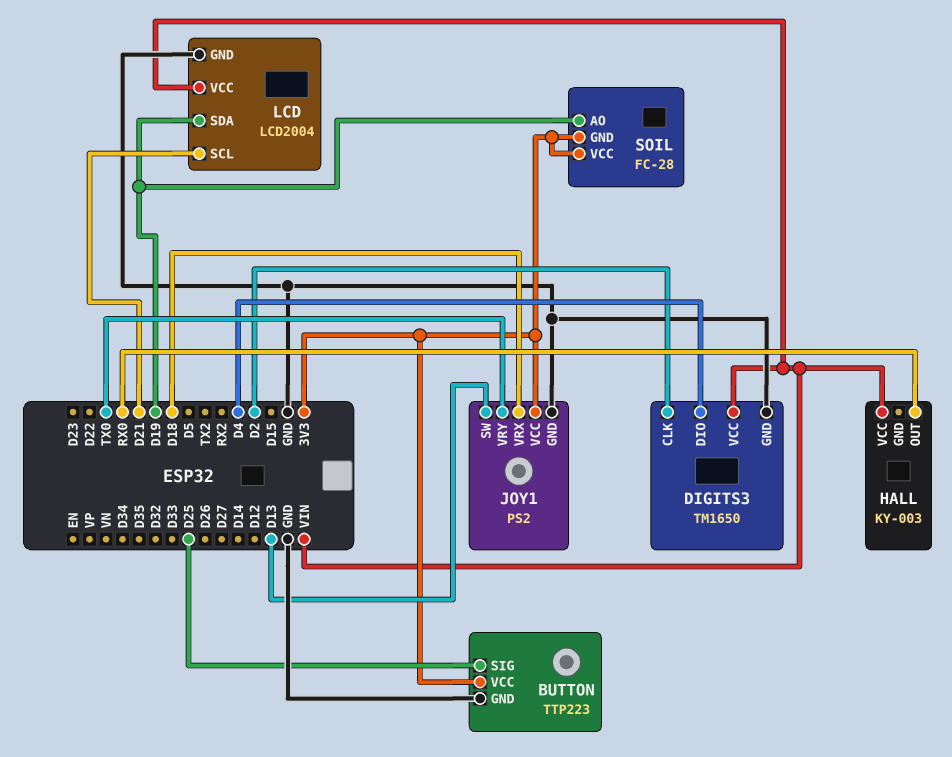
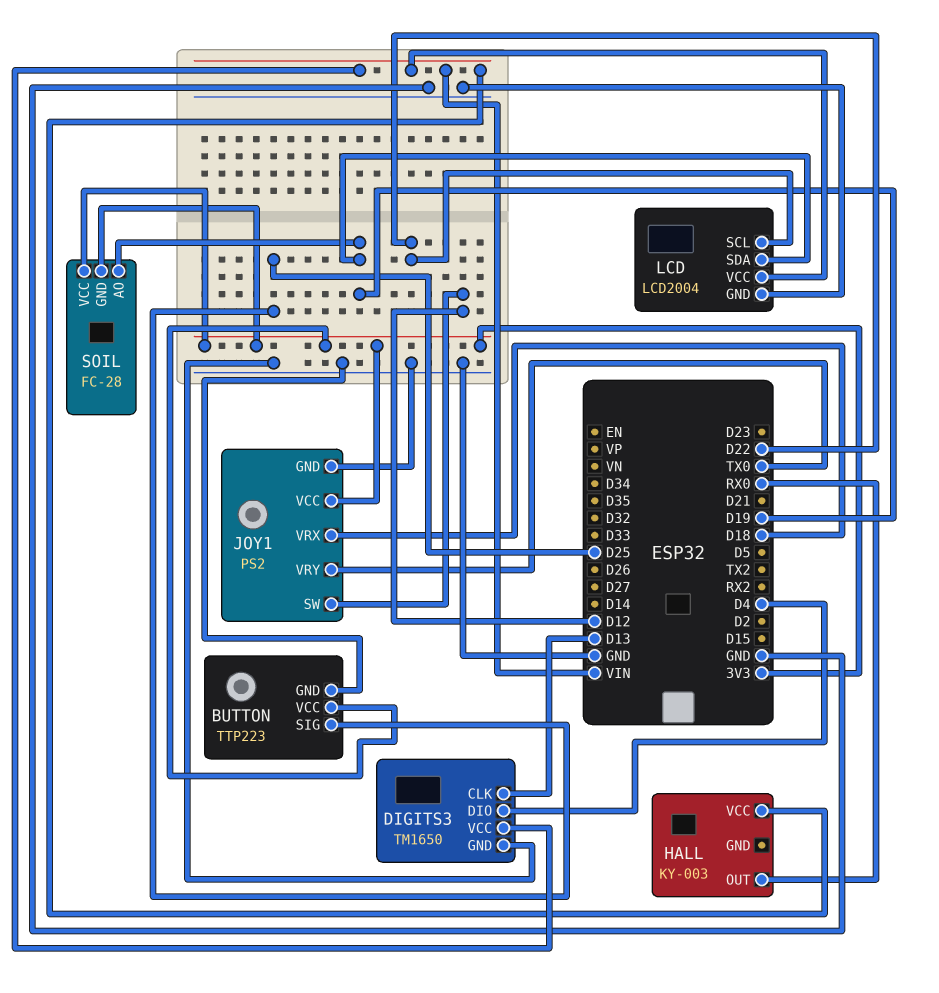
DIGITS3 pin CLK: D2 -> D13
JOY1 pin SW: D13 -> D12
LCD pin SCL: D21 -> D22

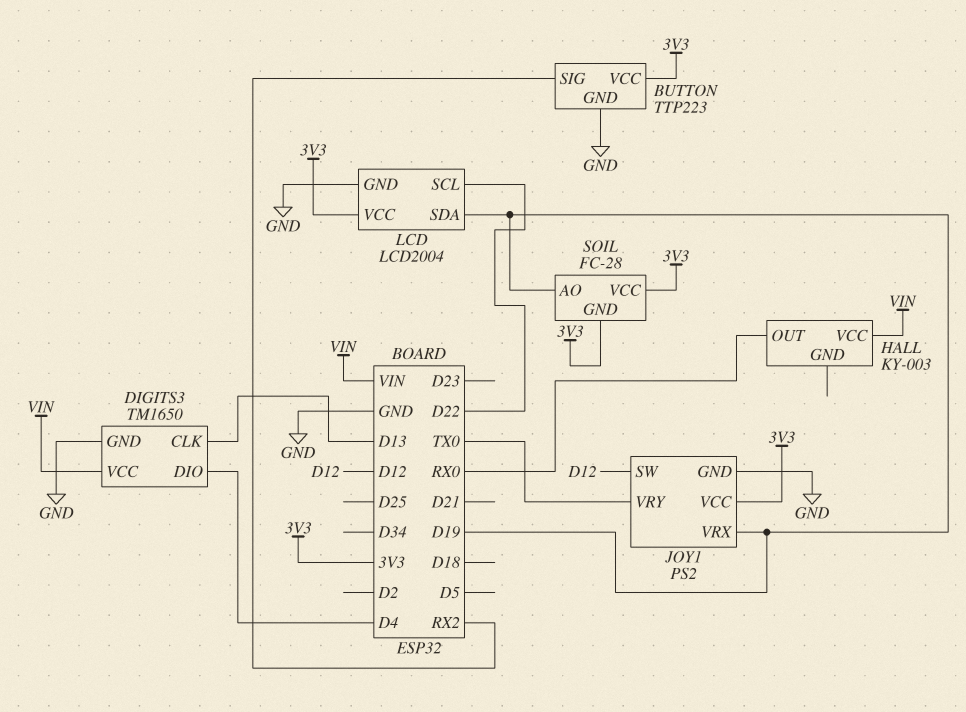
BUTTON pin SIG: D25 -> RX2
JOY1 pin VRX: D18 -> D19
LCD pin VCC: VIN -> 3V3

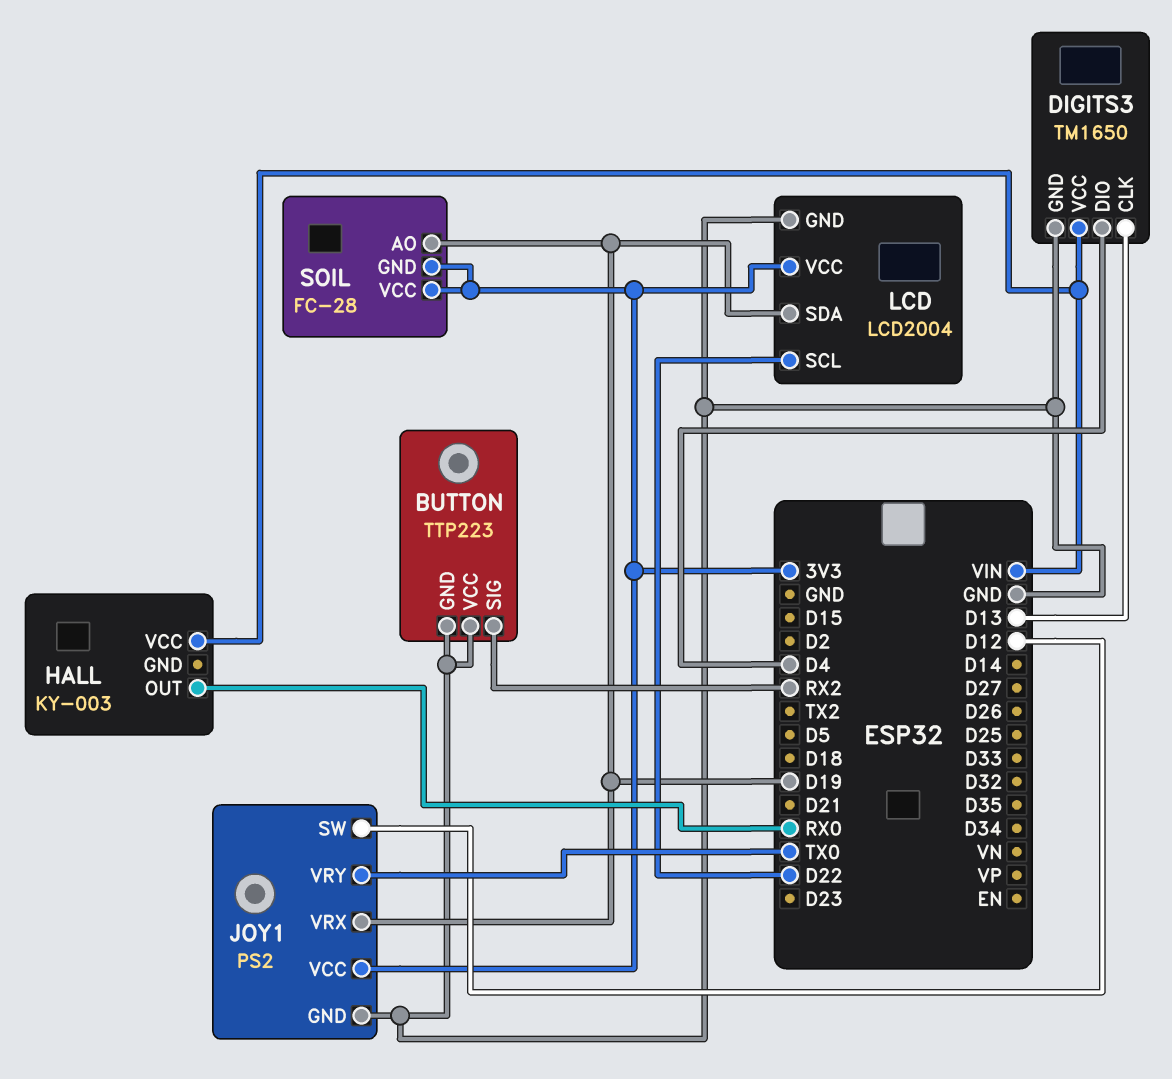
BUTTON pin VCC: 3V3 -> GND

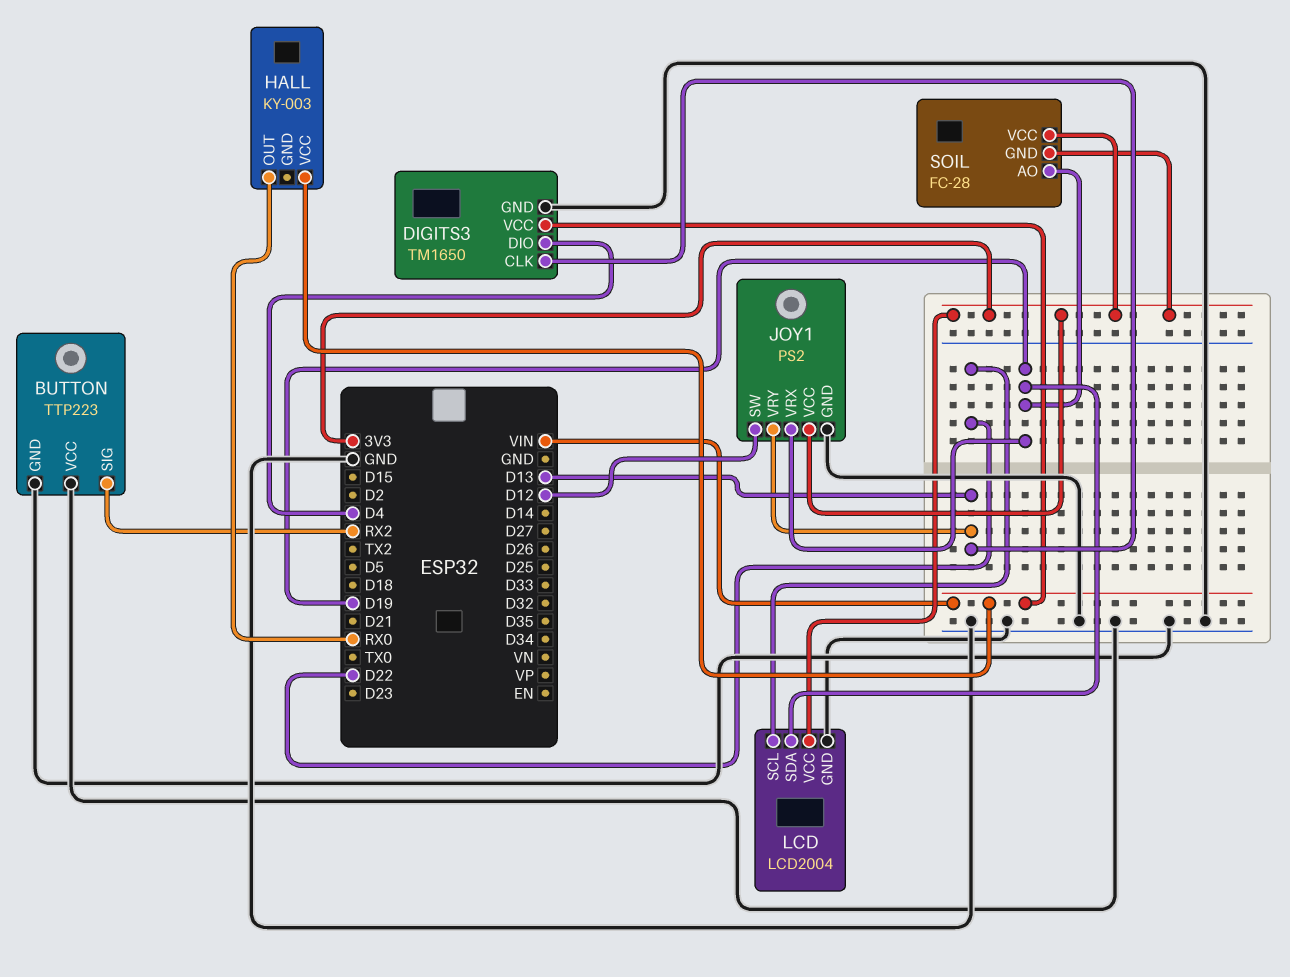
JOY1 pin VRY: TX0 -> D13

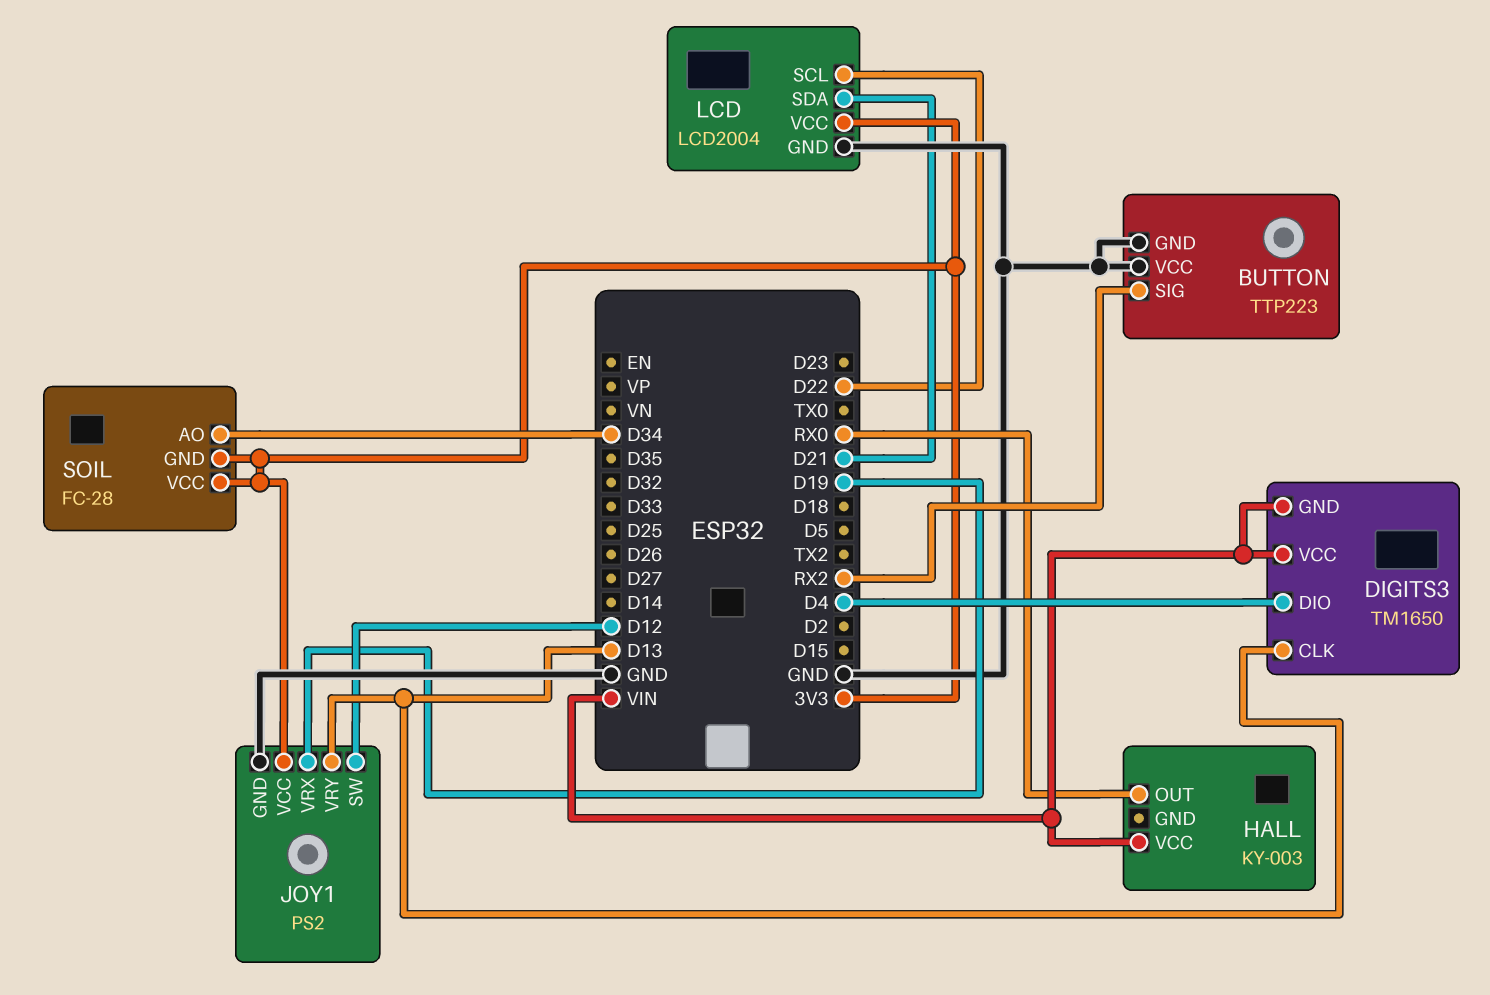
DIGITS3 pin GND: GND -> VIN
LCD pin SDA: D19 -> D21
SOIL pin AO: D19 -> D34

